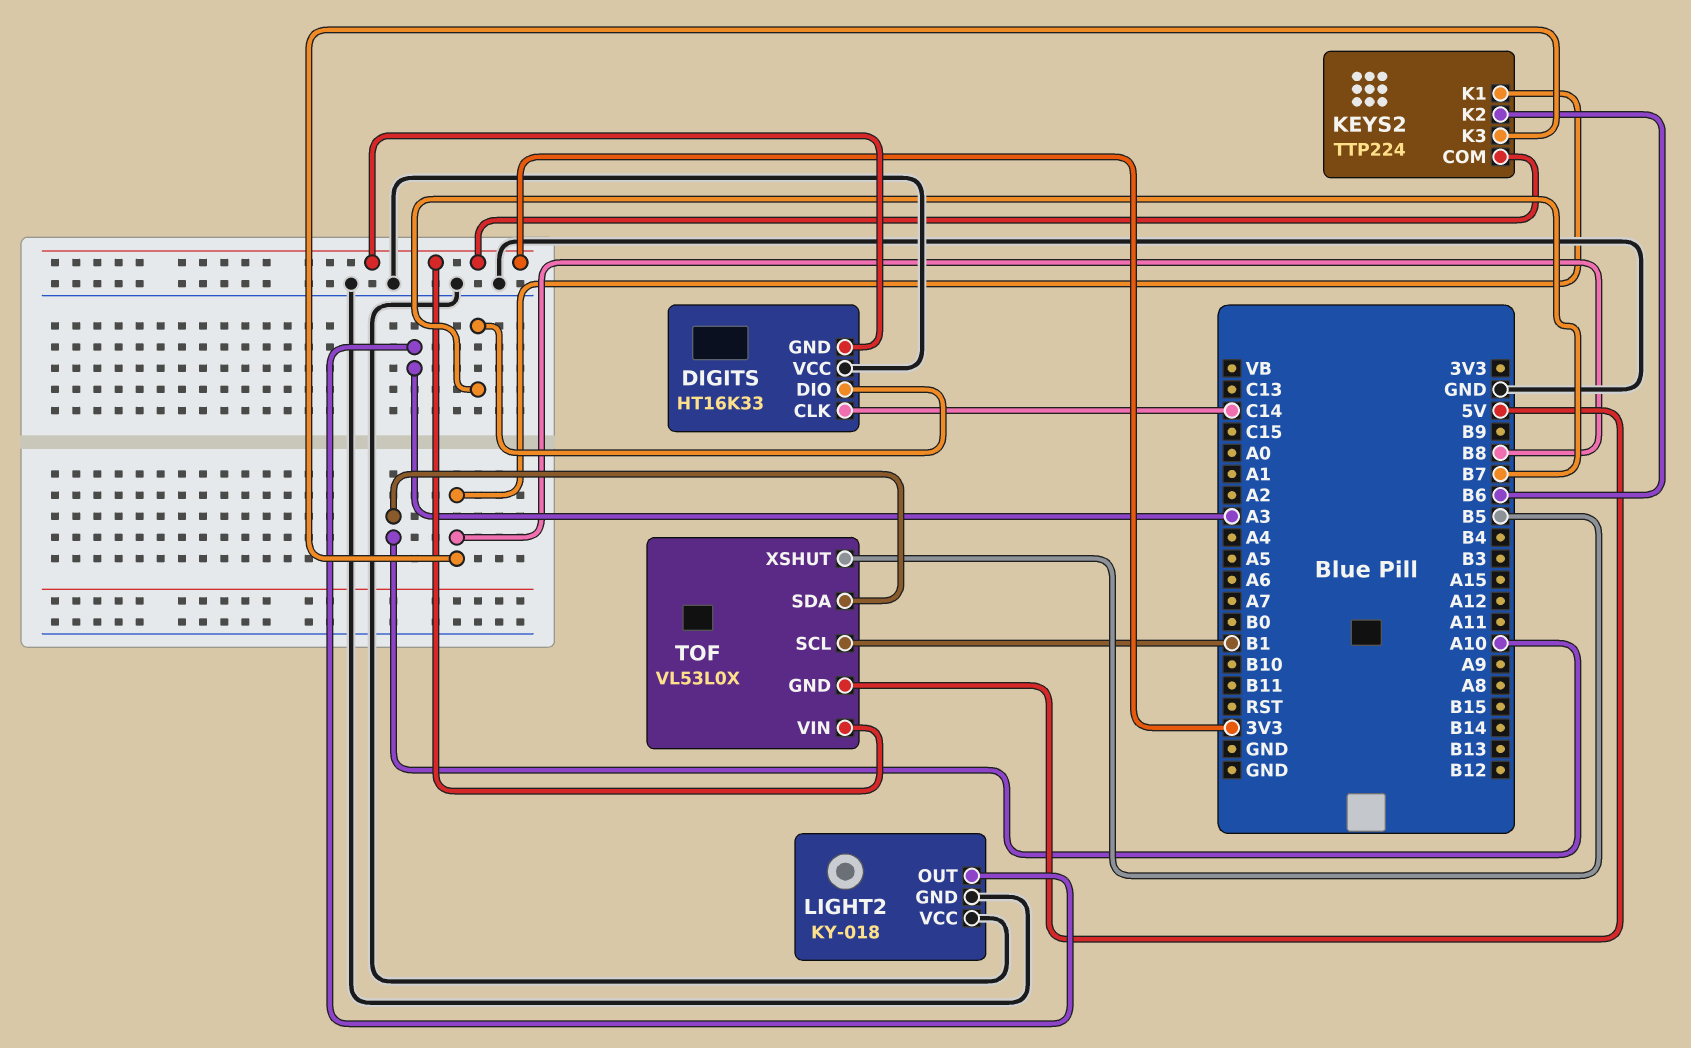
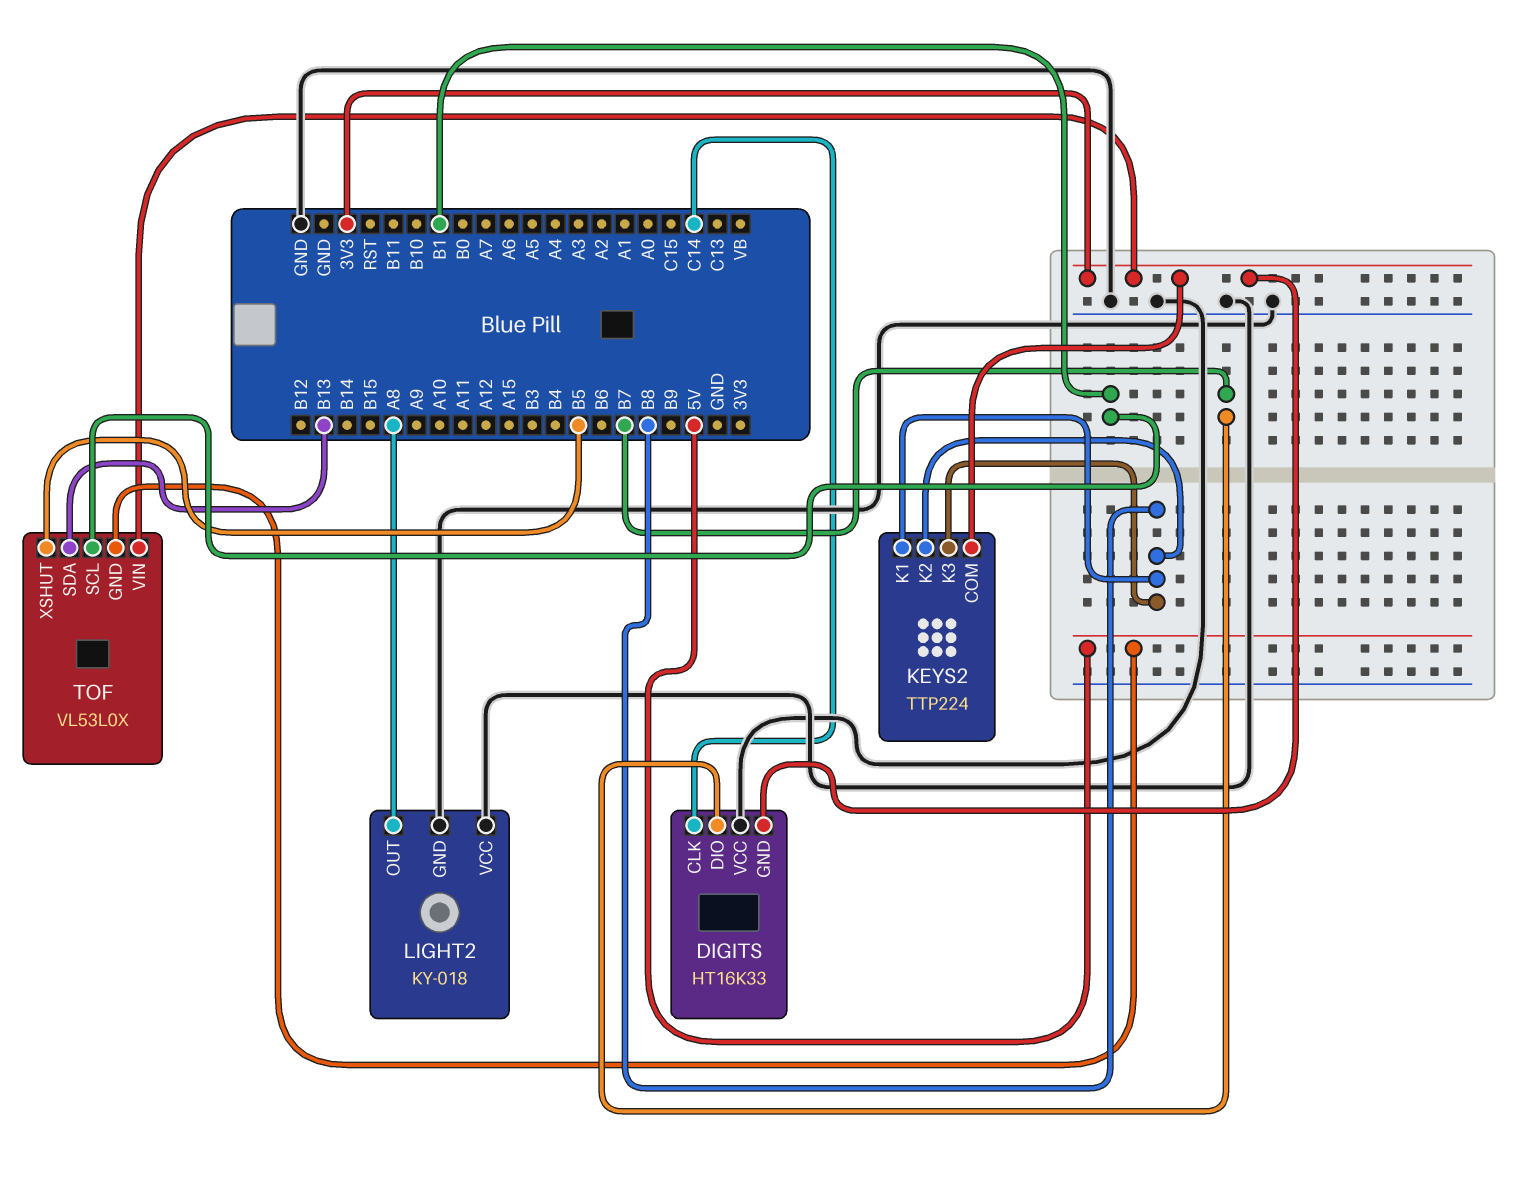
KEYS2 pin K2: B6 -> B8
LIGHT2 pin OUT: A3 -> A8
TOF pin SDA: A10 -> B13

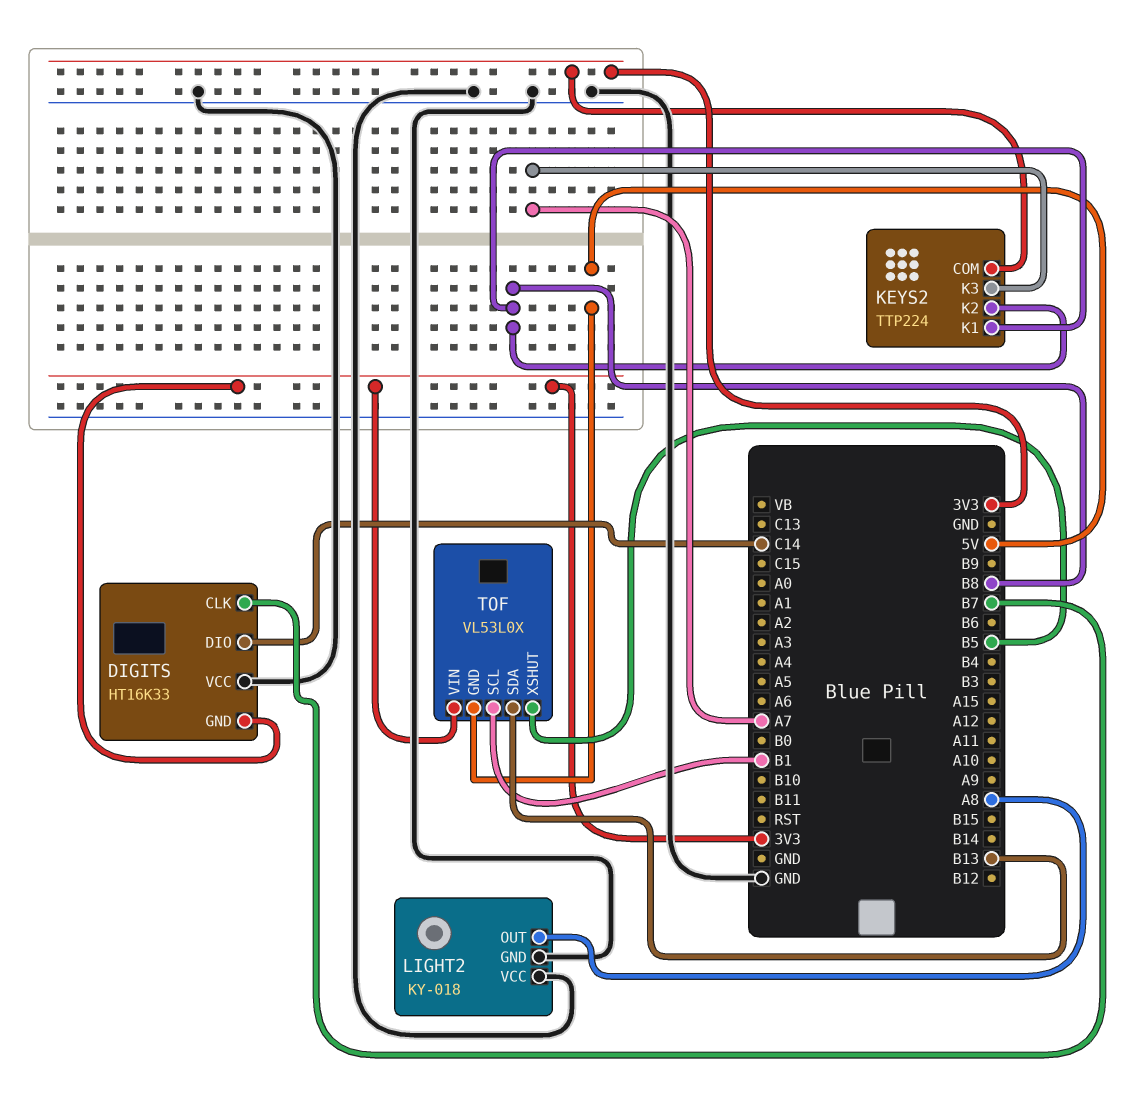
DIGITS pin CLK: C14 -> B7
DIGITS pin DIO: B7 -> C14
KEYS2 pin K3: B8 -> A7

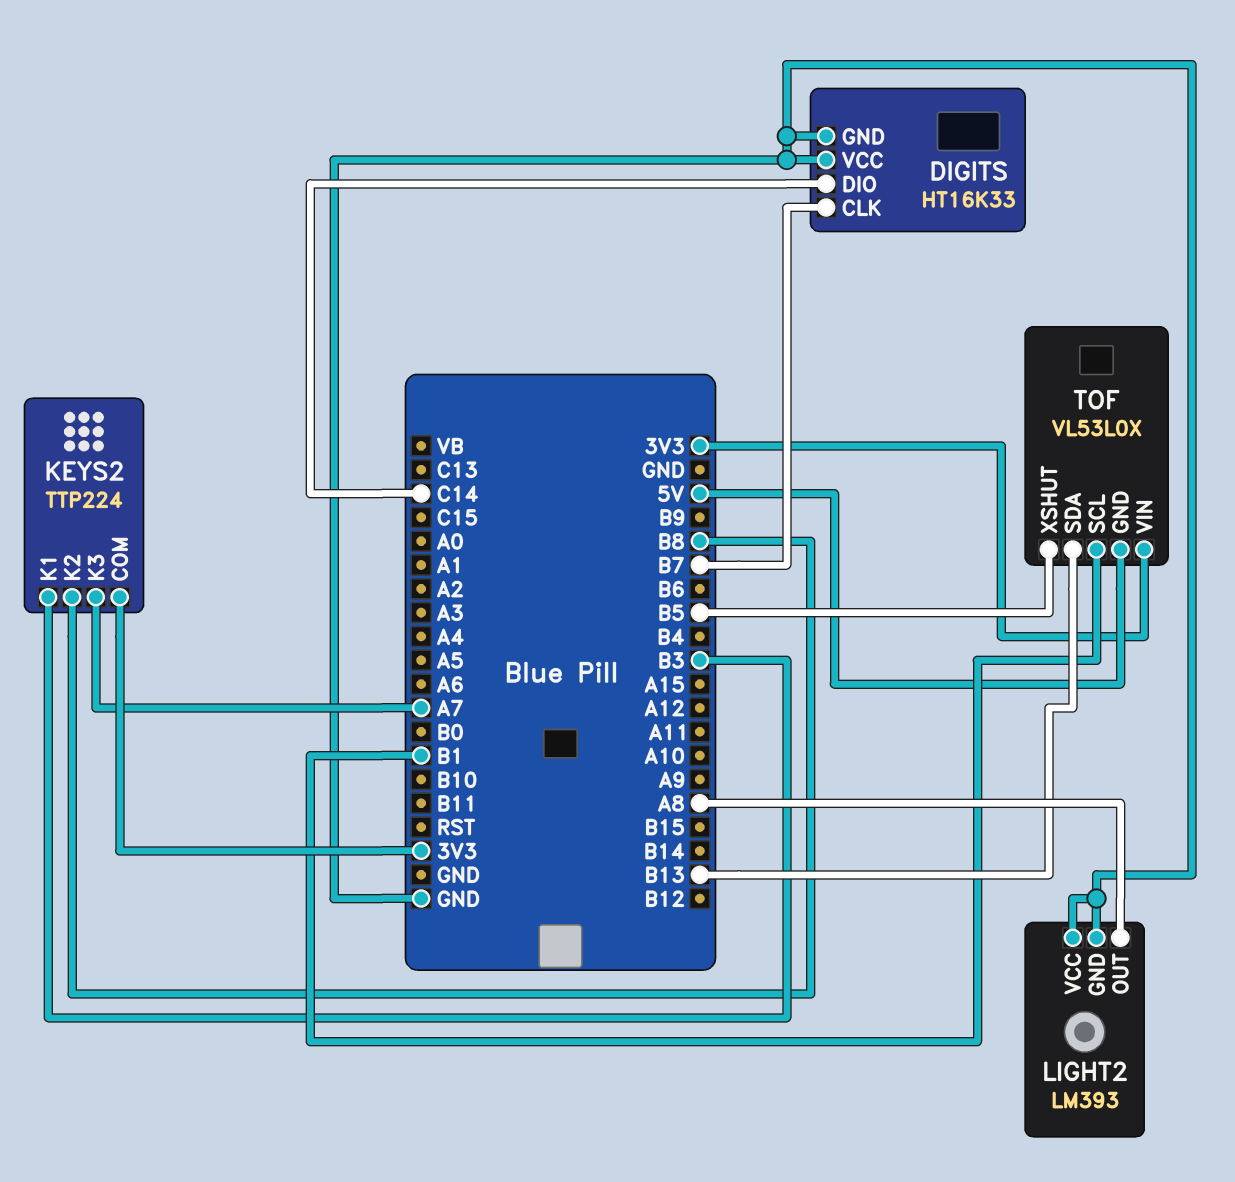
DIGITS pin GND: 3V3 -> GND
KEYS2 pin K1: B8 -> B3
LIGHT2: KY-018 -> LM393

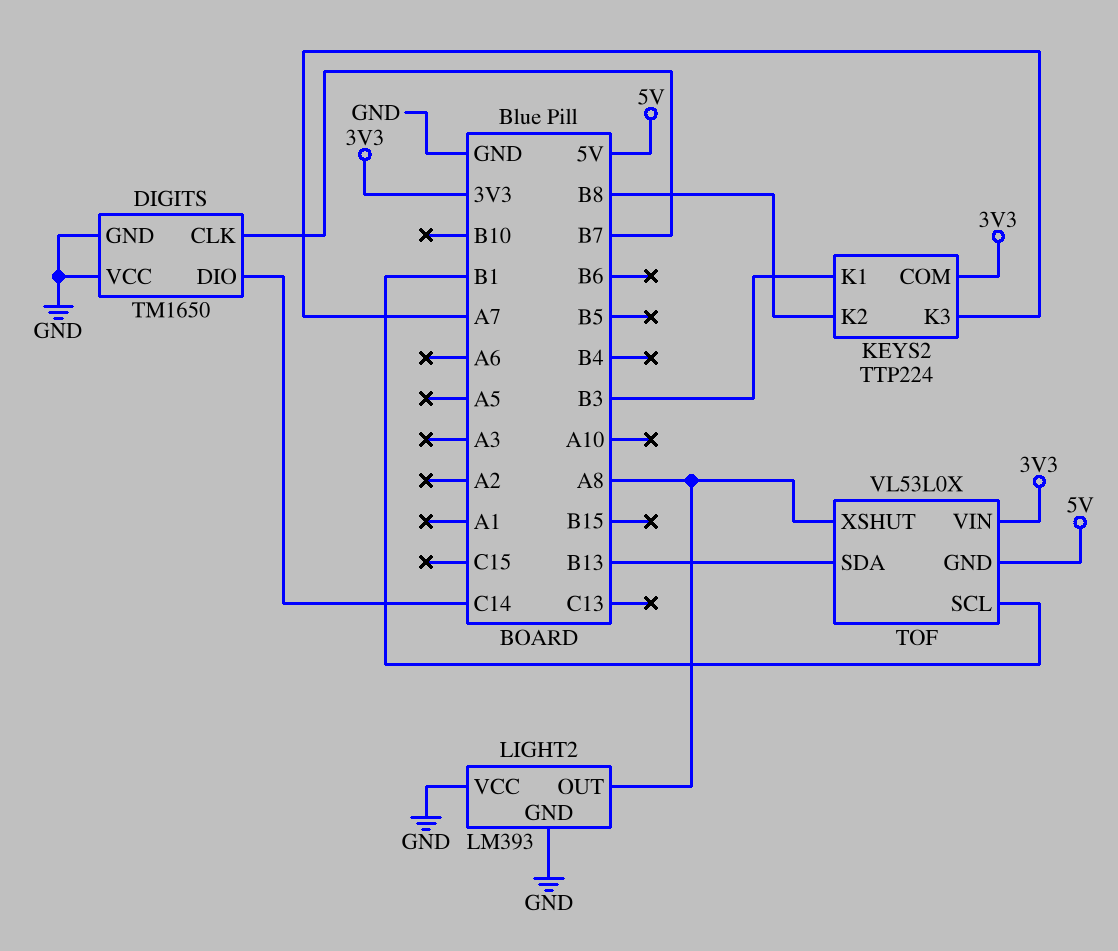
DIGITS: HT16K33 -> TM1650
TOF pin XSHUT: B5 -> A8

